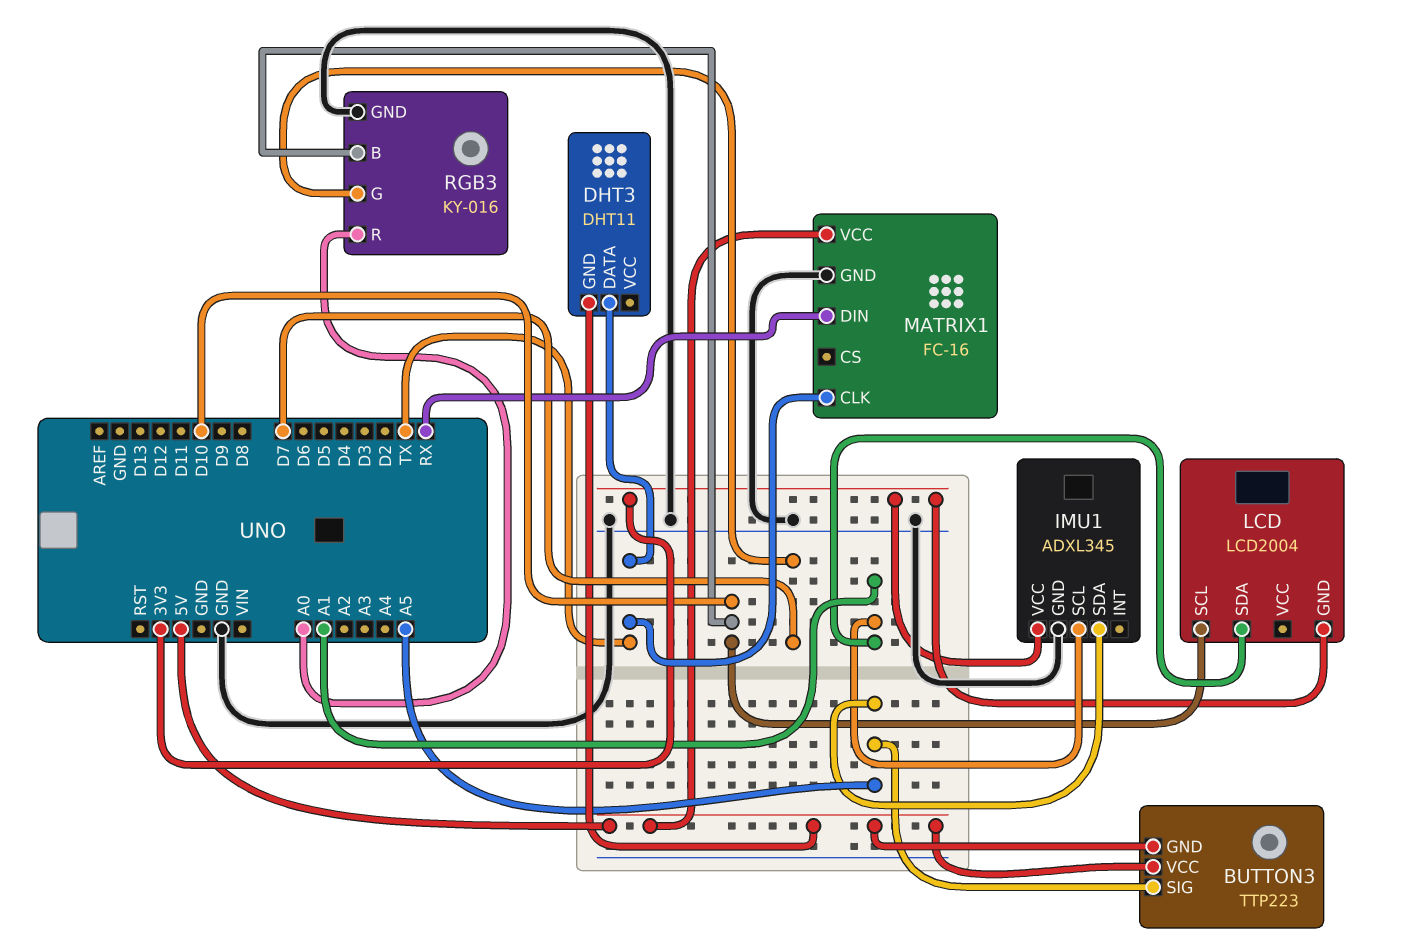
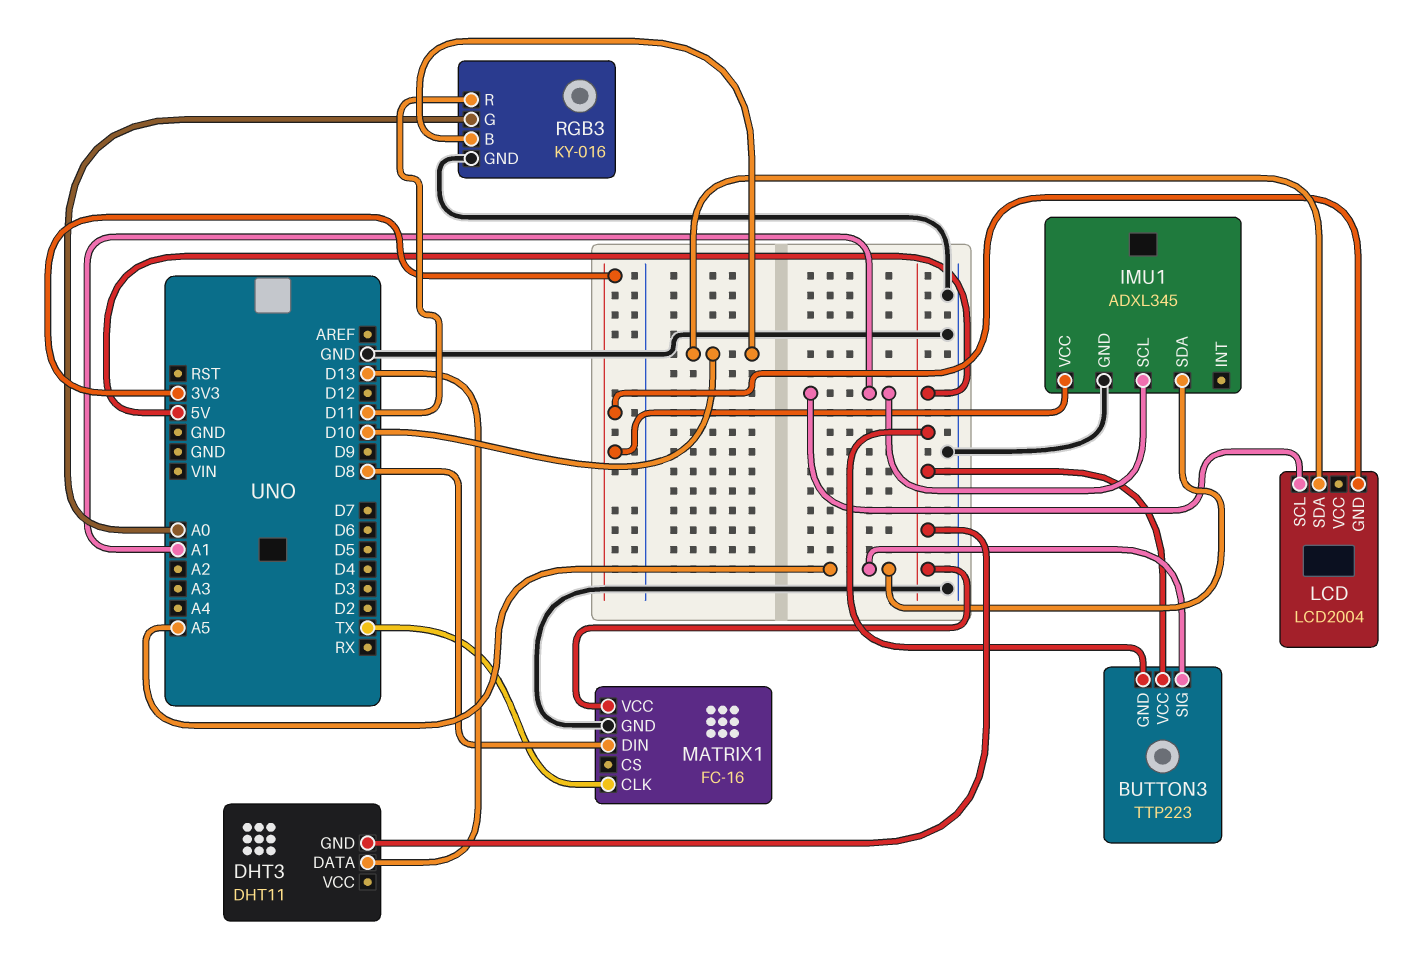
DHT3 pin DATA: TX -> D13
LCD pin SCL: D10 -> A1
LCD pin SDA: A1 -> D10
MATRIX1 pin DIN: RX -> D8
RGB3 pin G: D7 -> A0
RGB3 pin R: A0 -> D11

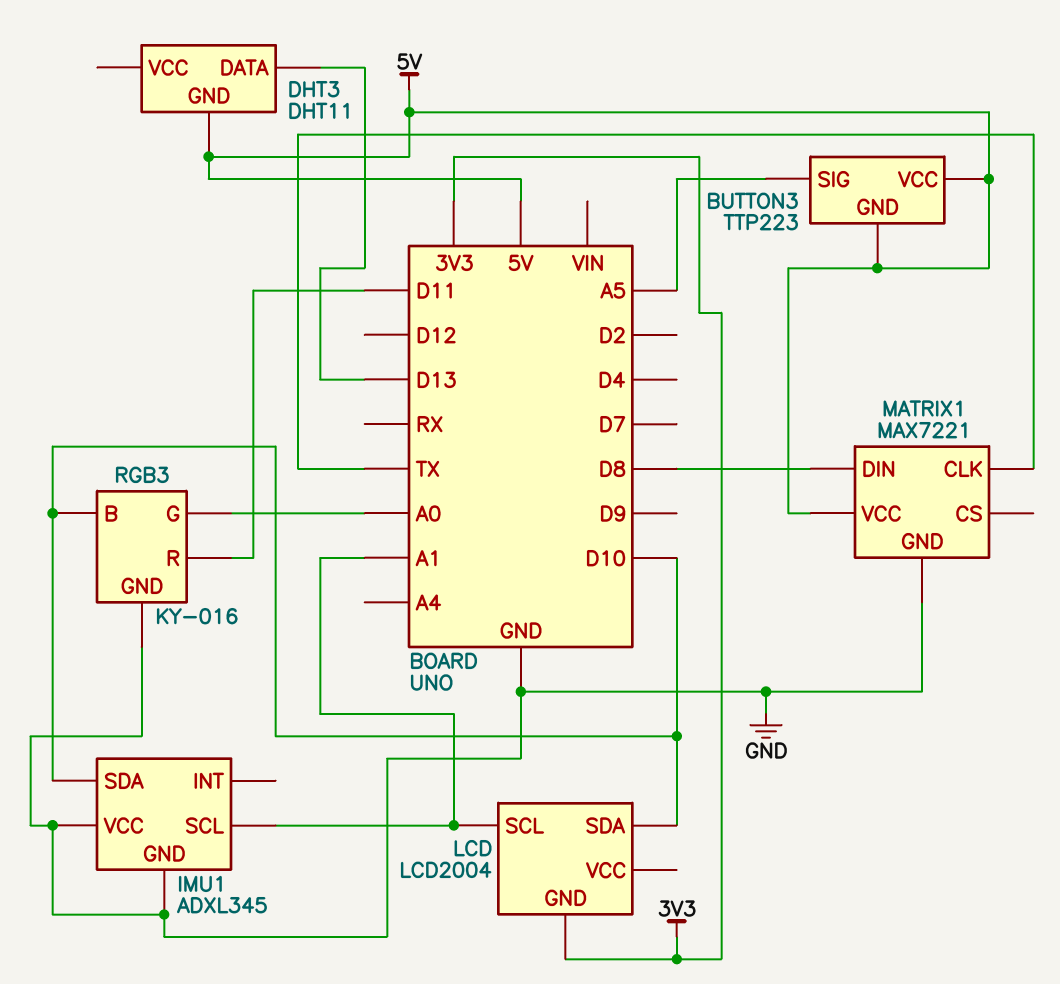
IMU1 pin SDA: A5 -> D10
IMU1 pin VCC: 3V3 -> GND
MATRIX1: FC-16 -> MAX7221

